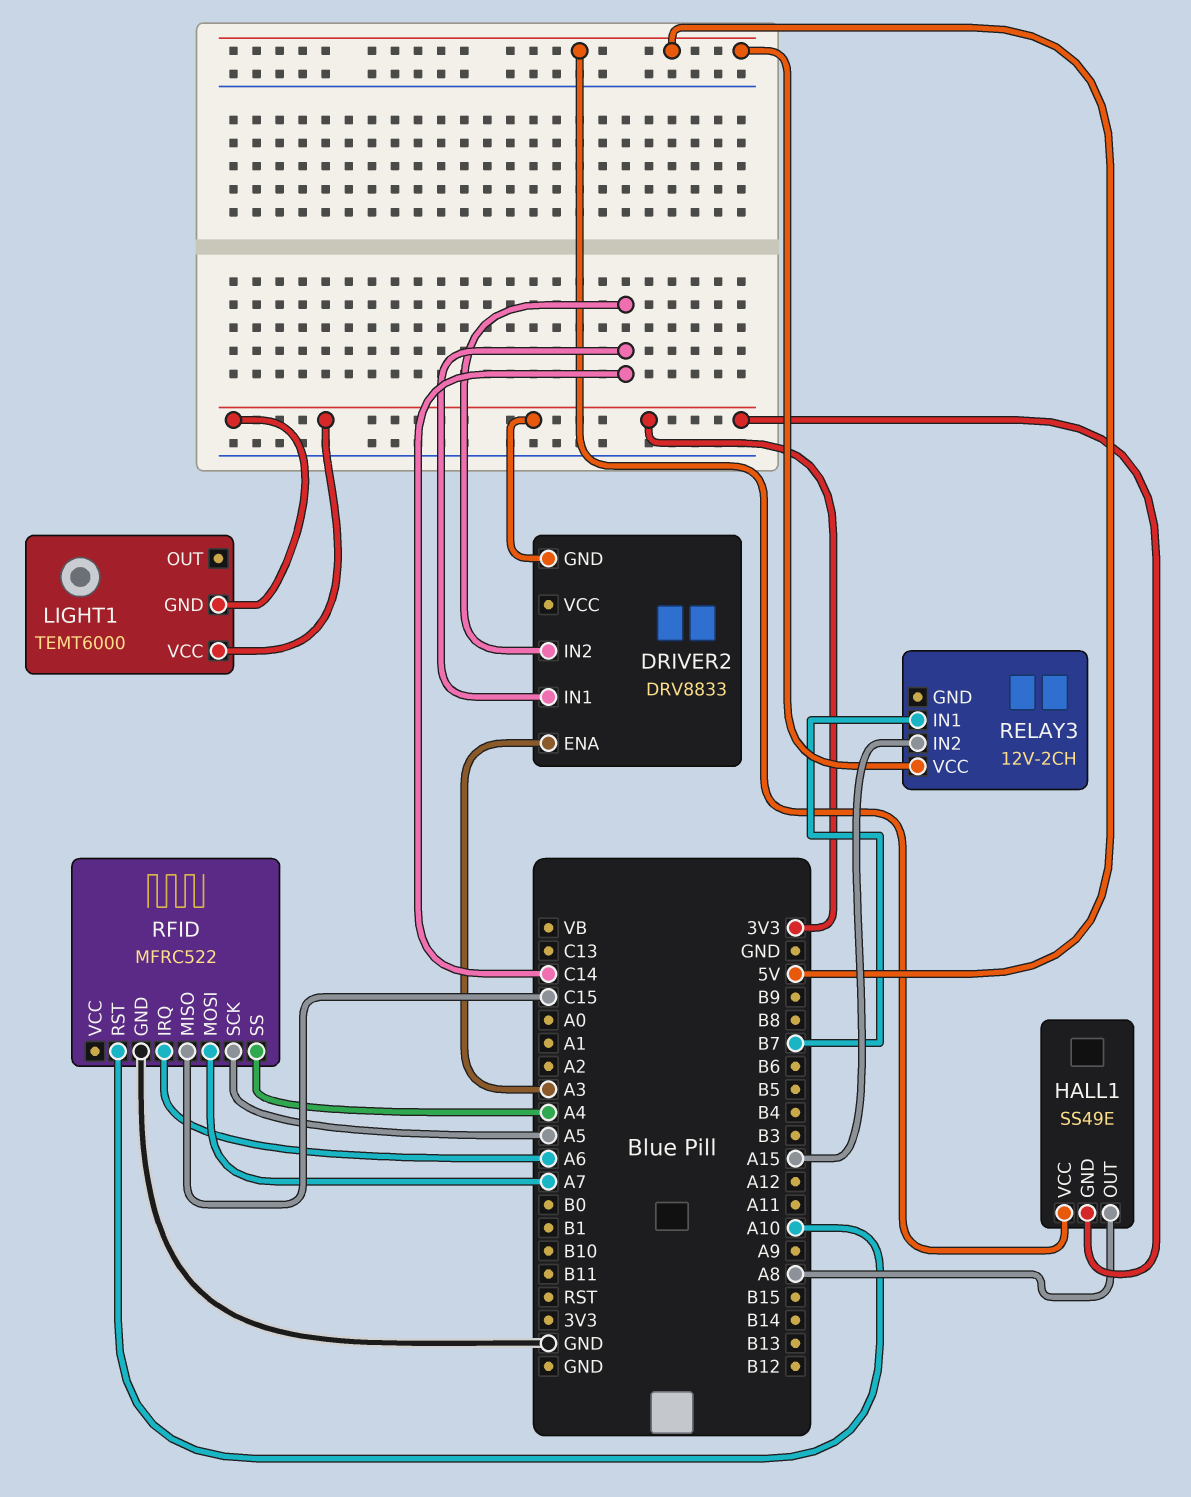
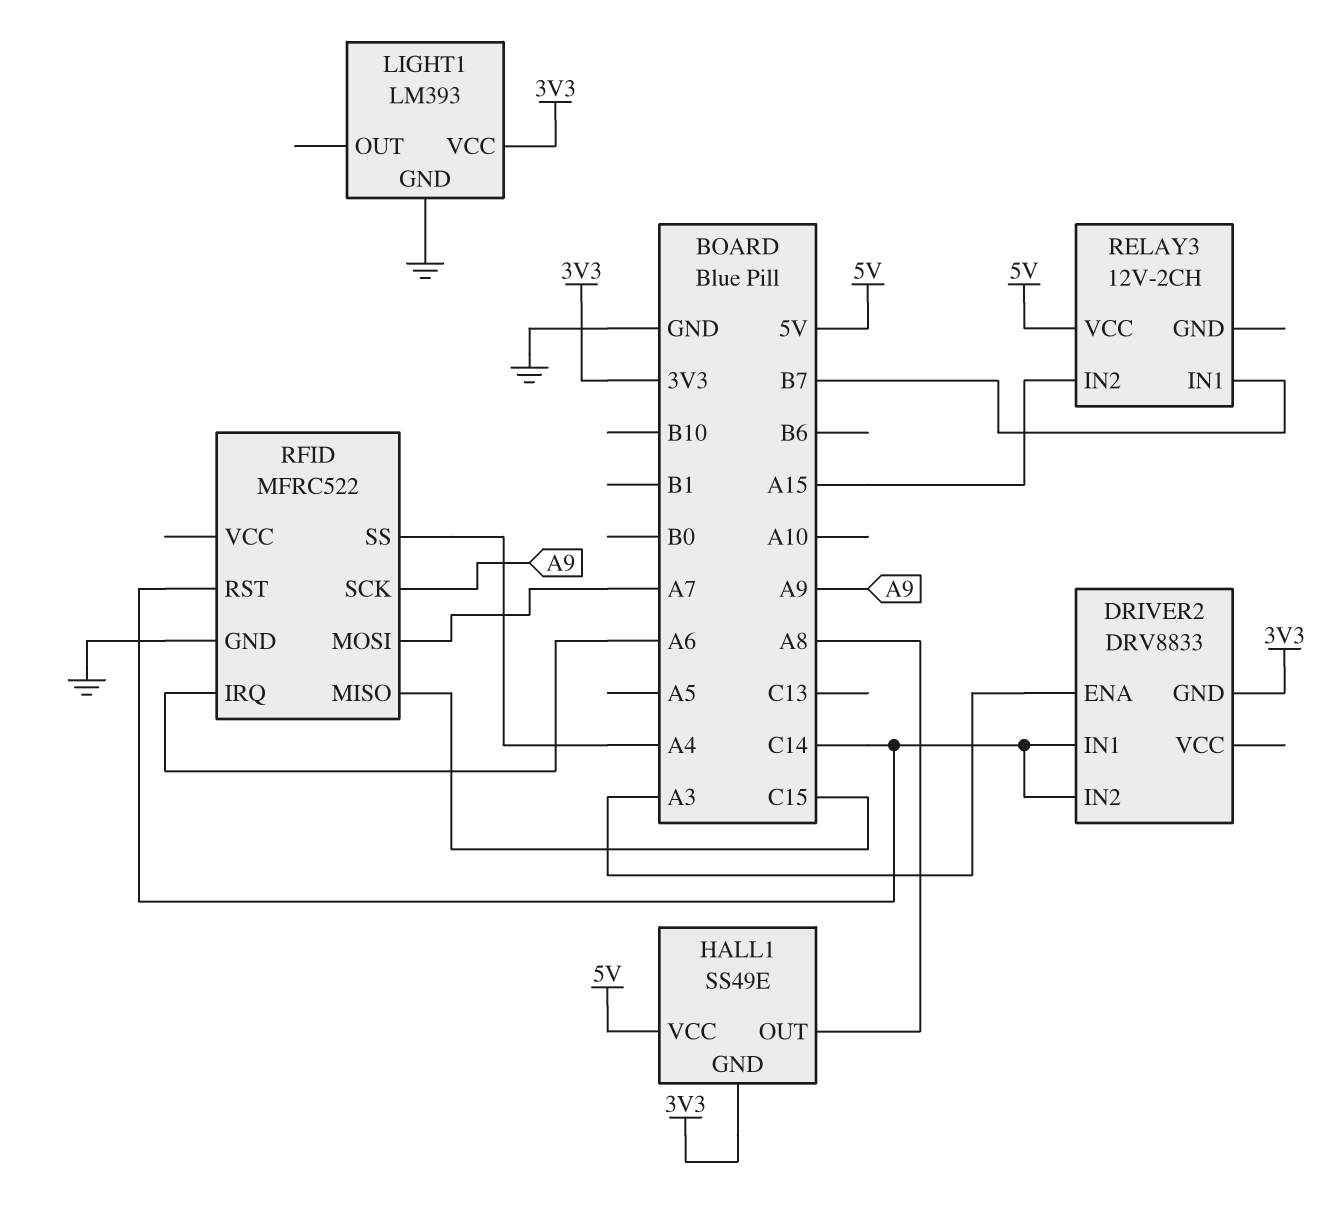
LIGHT1: TEMT6000 -> LM393
LIGHT1 pin GND: 3V3 -> GND
RFID pin RST: A10 -> C14
RFID pin SCK: A5 -> A9

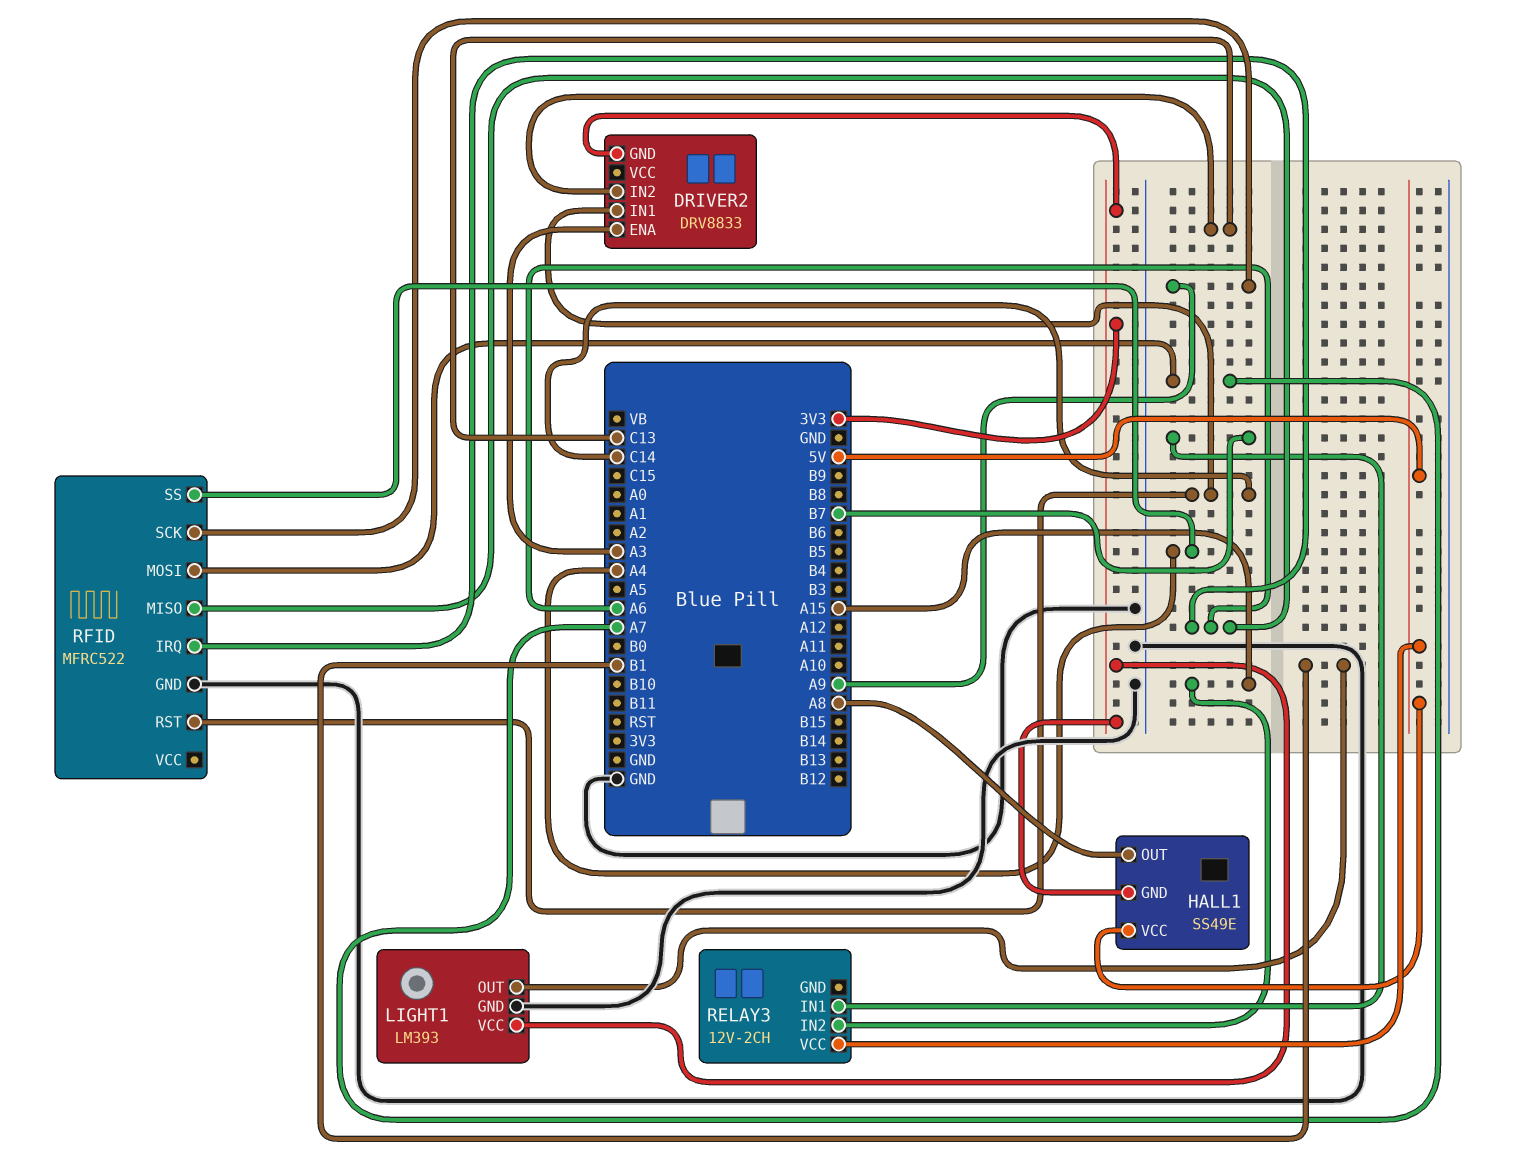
DRIVER2 pin IN2: C14 -> C13
LIGHT1 pin OUT: none -> B1
RFID pin MISO: C15 -> A6

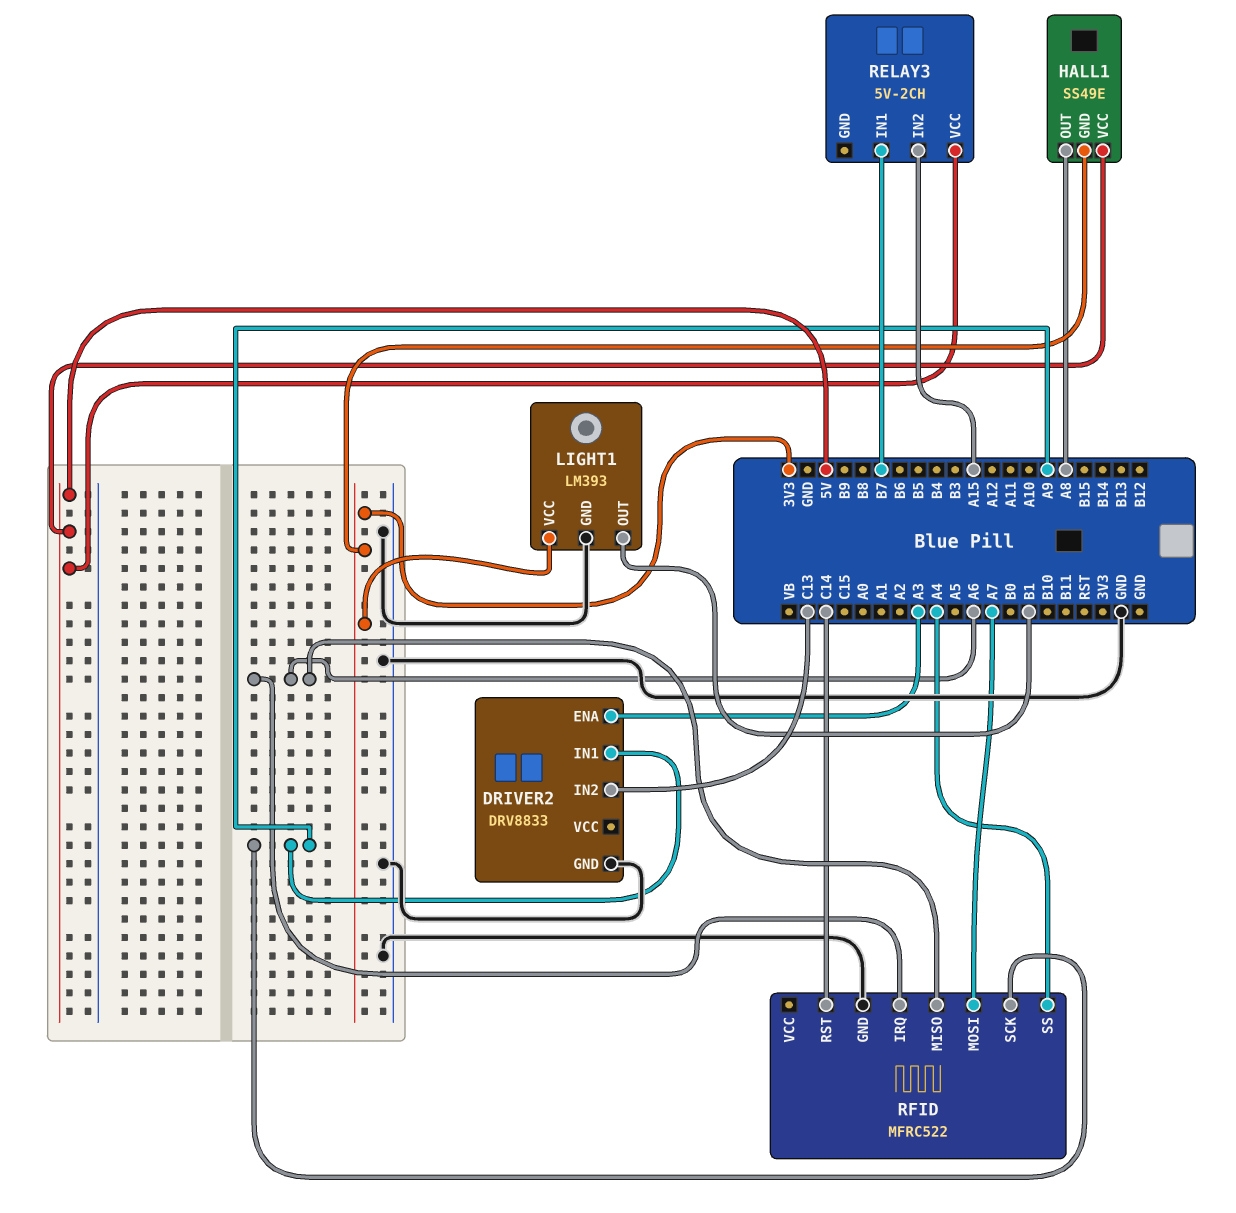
DRIVER2 pin GND: 3V3 -> GND
DRIVER2 pin IN1: C14 -> A9
RELAY3: 12V-2CH -> 5V-2CH

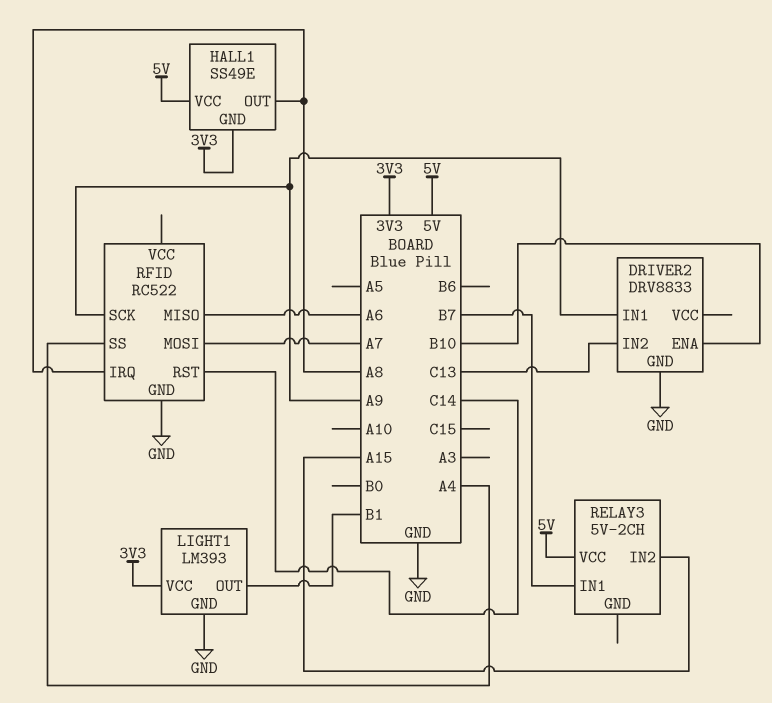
DRIVER2 pin ENA: A3 -> B10
RFID: MFRC522 -> RC522
RFID pin IRQ: A6 -> A8

